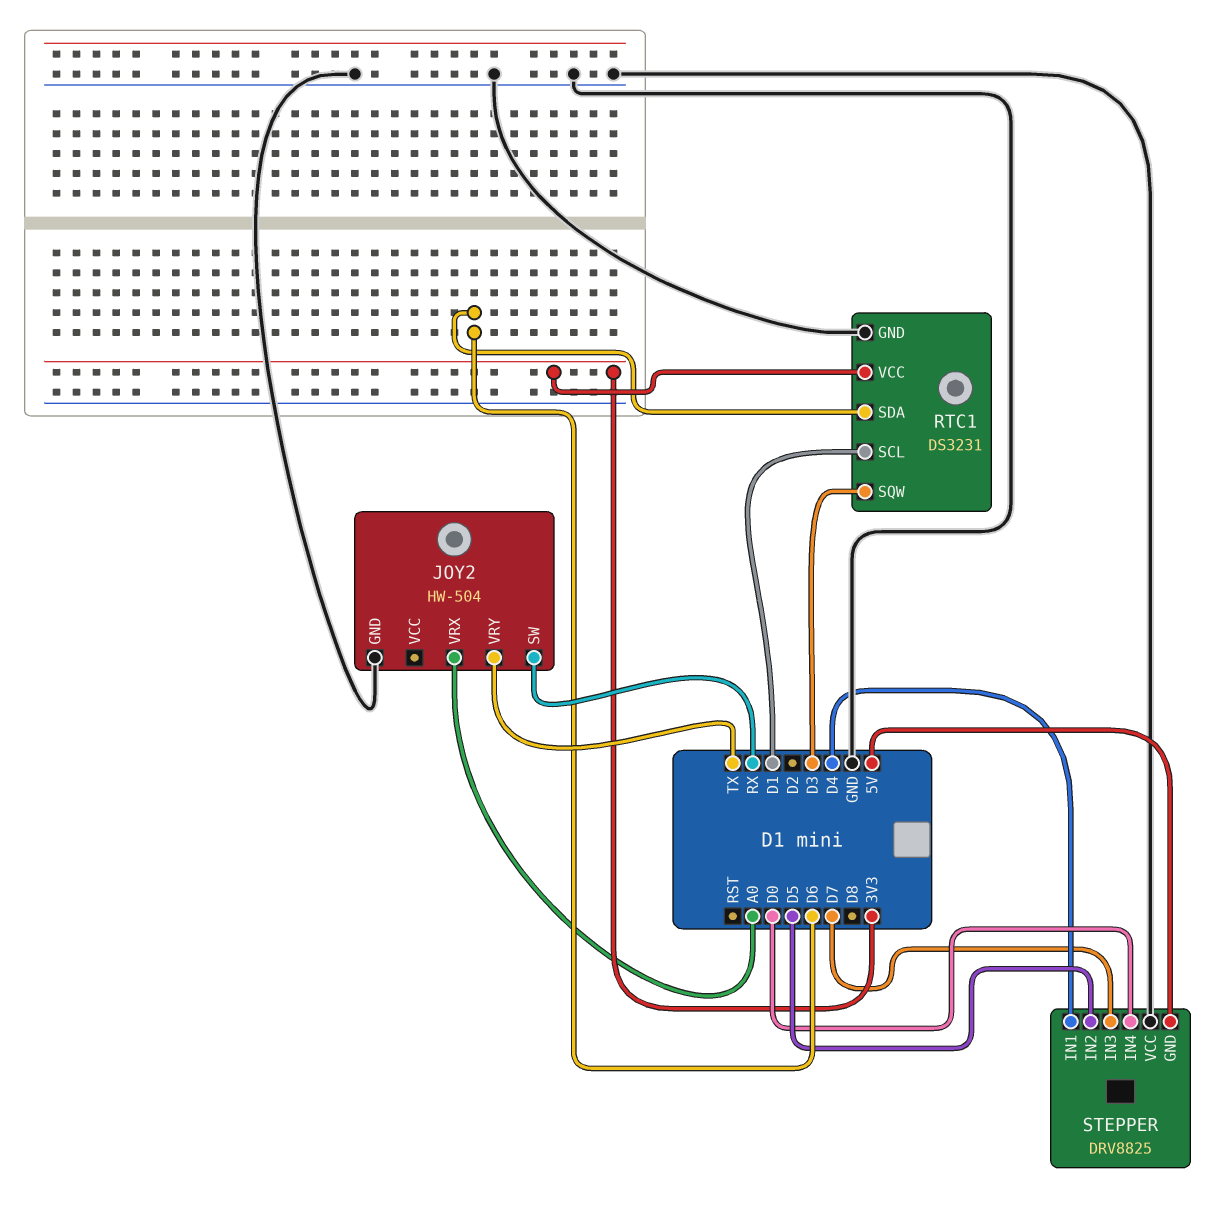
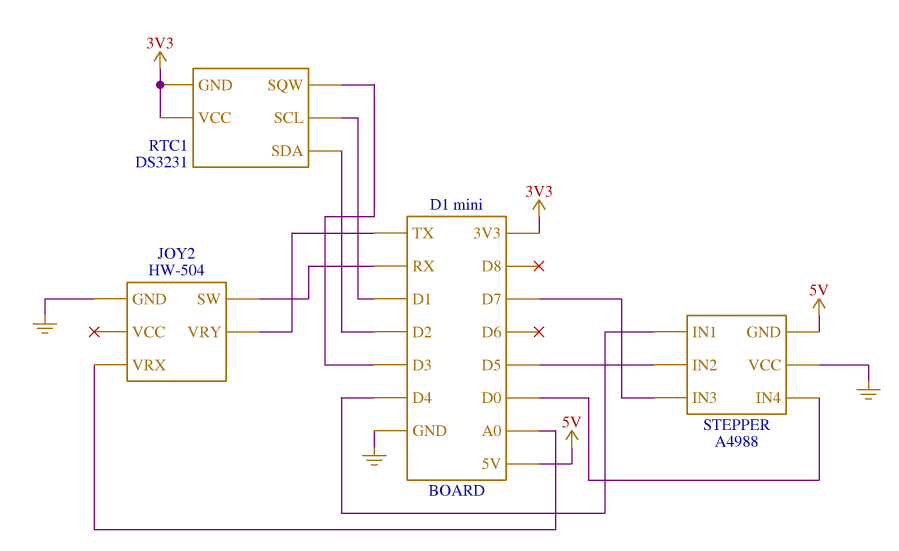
RTC1 pin GND: GND -> 3V3
RTC1 pin SDA: D6 -> D2
STEPPER: DRV8825 -> A4988

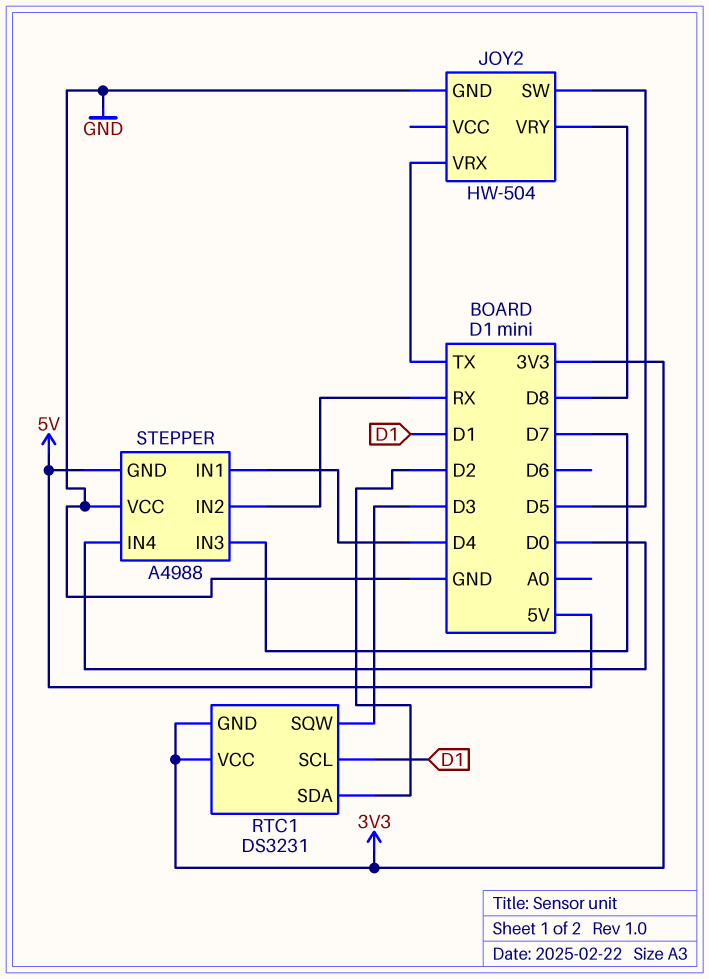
JOY2 pin SW: RX -> D5
JOY2 pin VRX: A0 -> TX
JOY2 pin VRY: TX -> D8
STEPPER pin IN2: D5 -> RX

